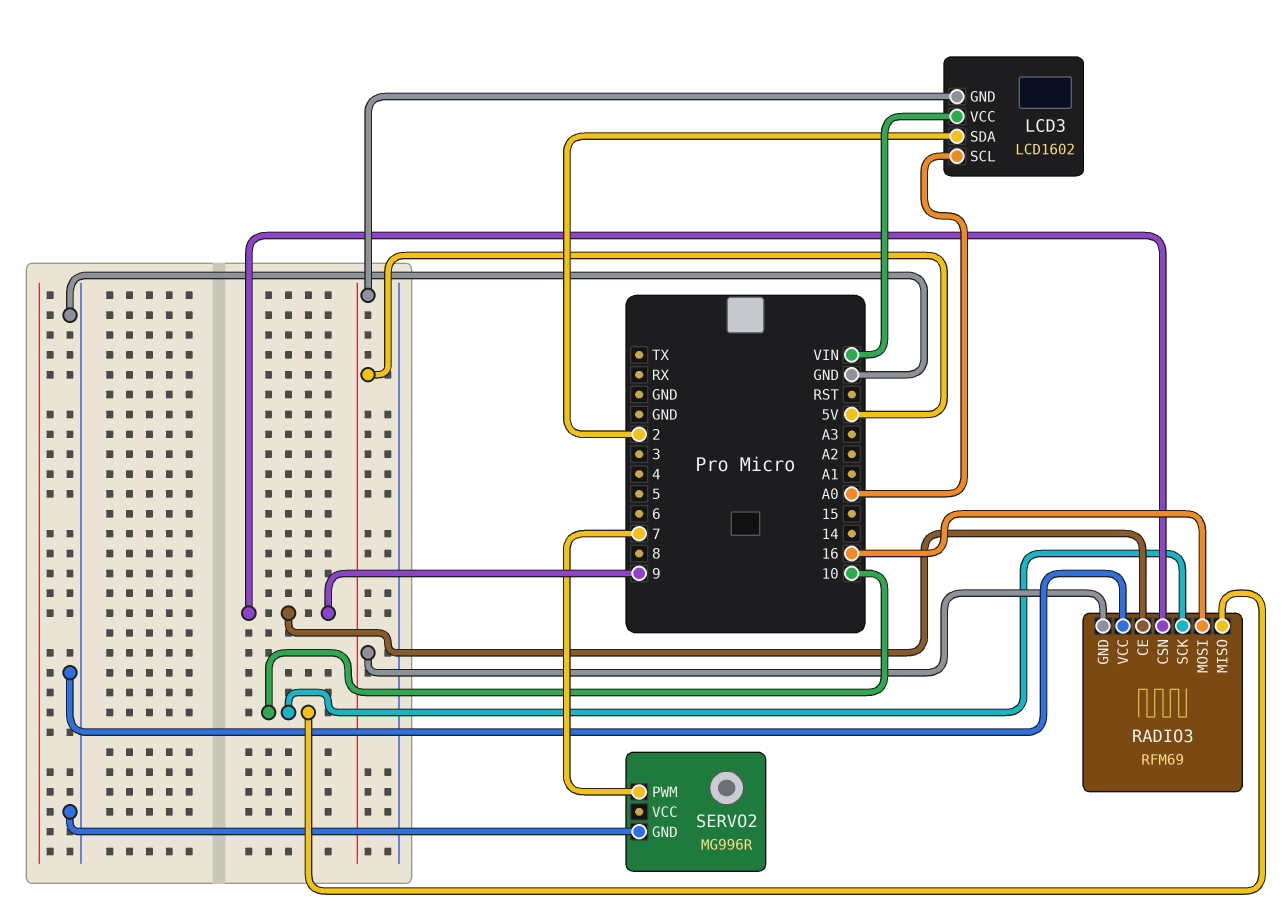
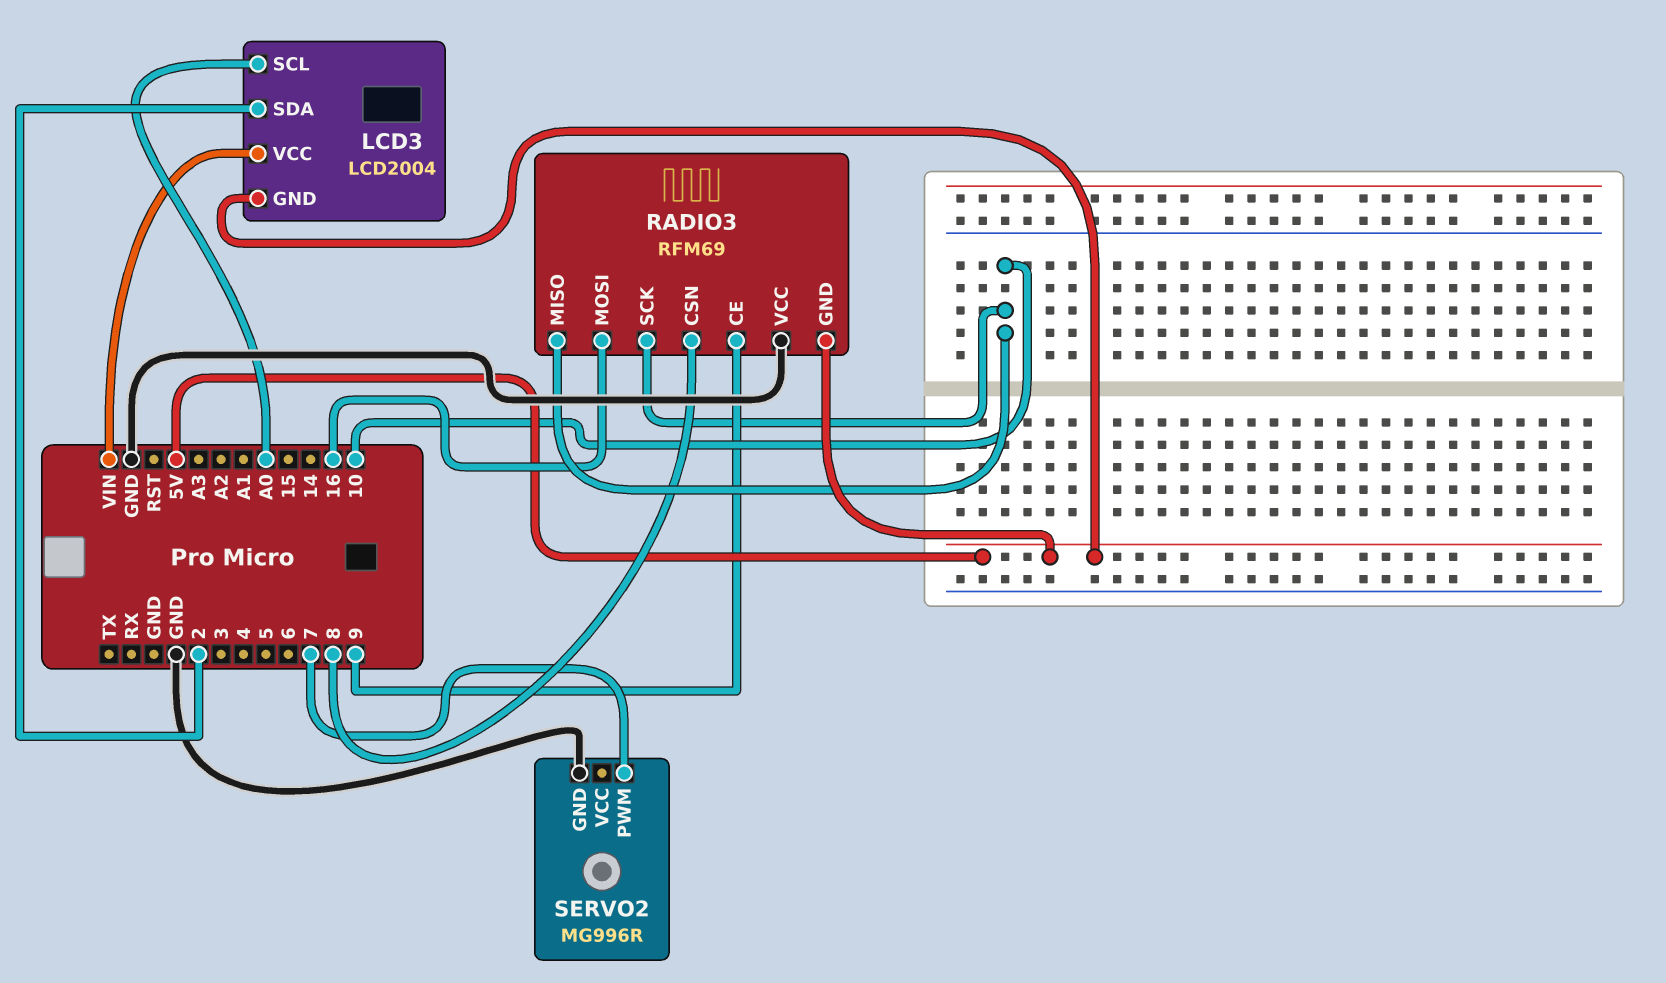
LCD3: LCD1602 -> LCD2004
RADIO3 pin CSN: 9 -> 8

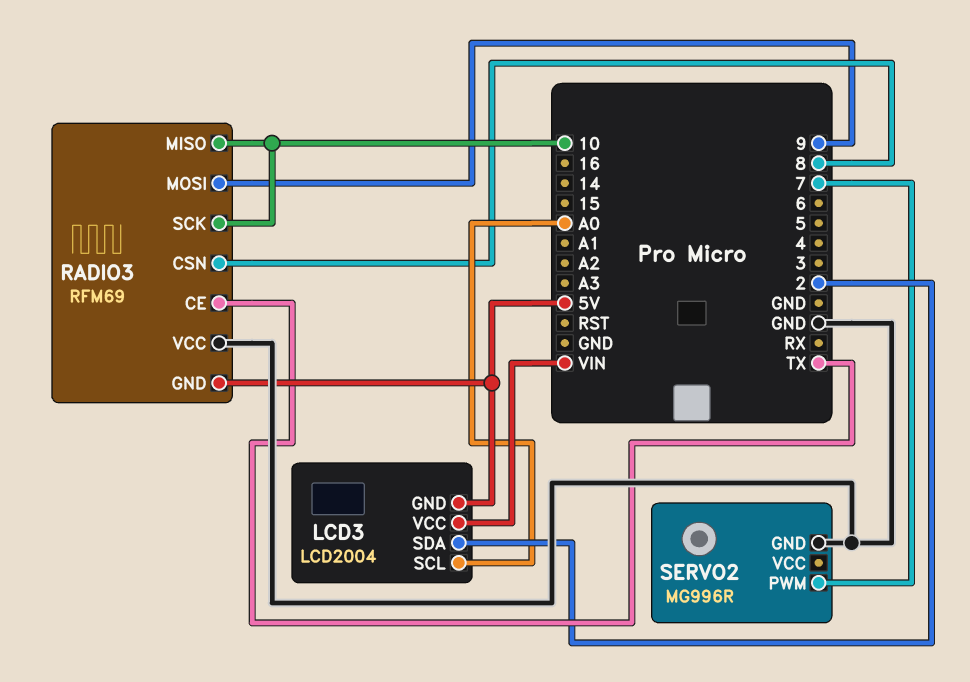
RADIO3 pin CE: 9 -> TX
RADIO3 pin MOSI: 16 -> 9

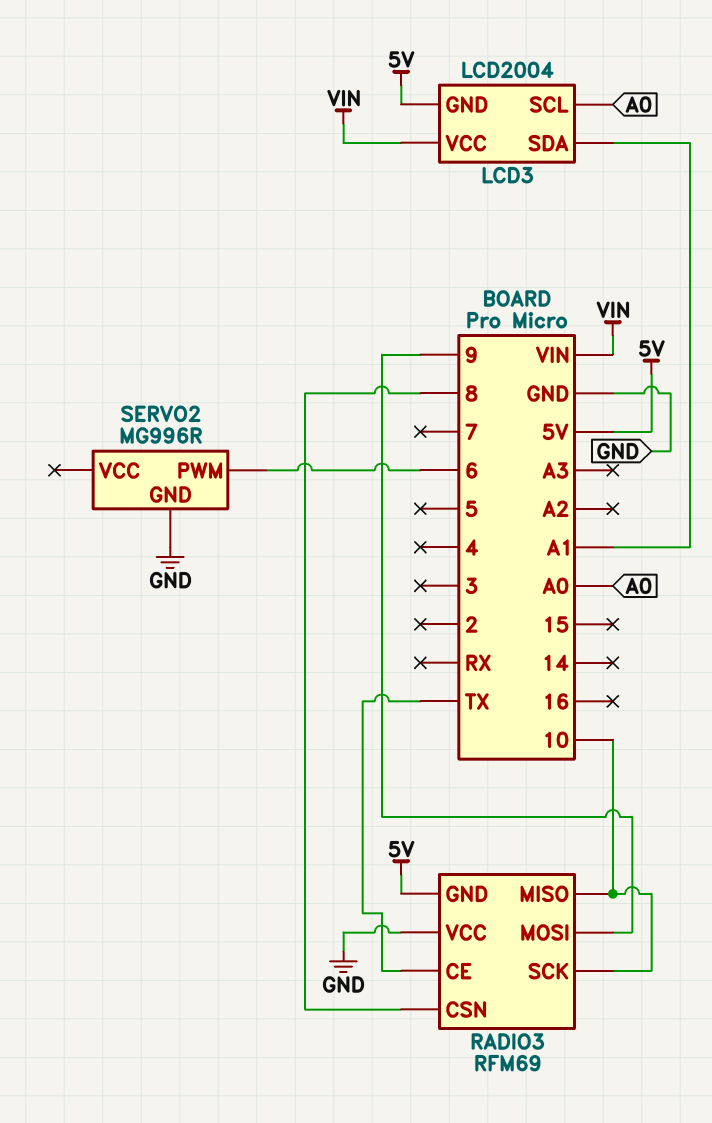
LCD3 pin SDA: 2 -> A1
SERVO2 pin PWM: 7 -> 6

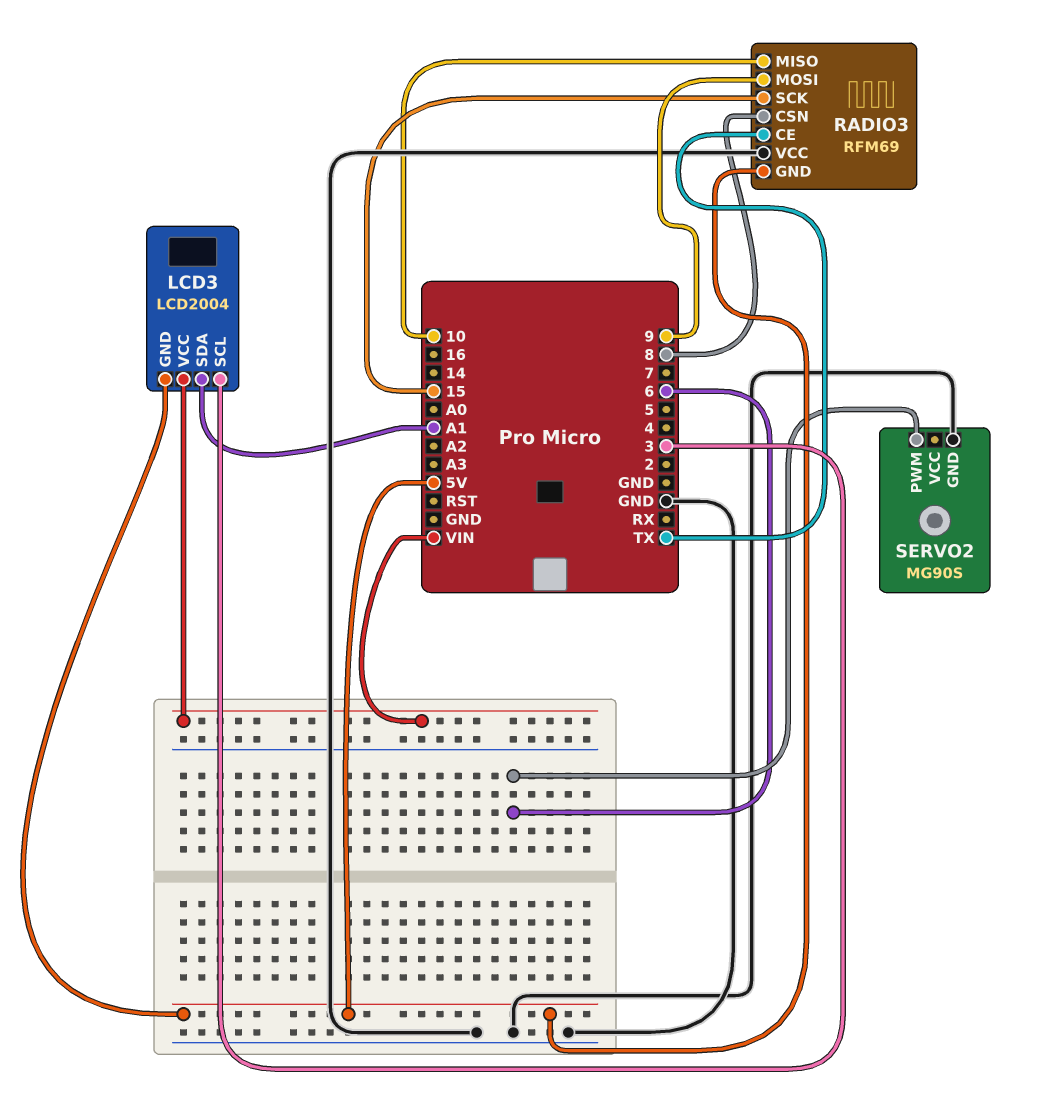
LCD3 pin SCL: A0 -> 3
RADIO3 pin SCK: 10 -> 15
SERVO2: MG996R -> MG90S

